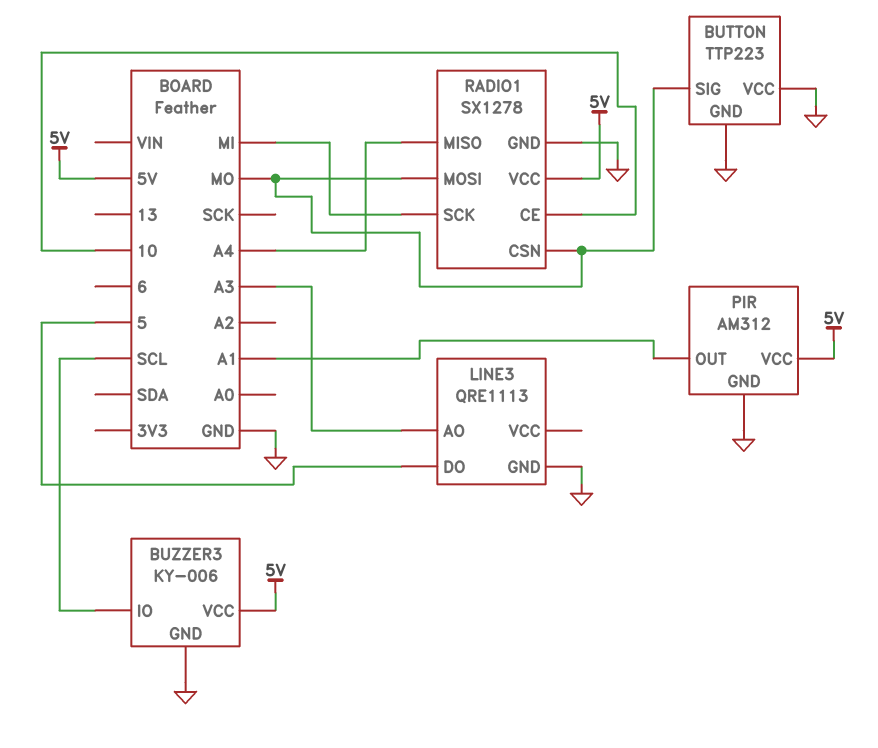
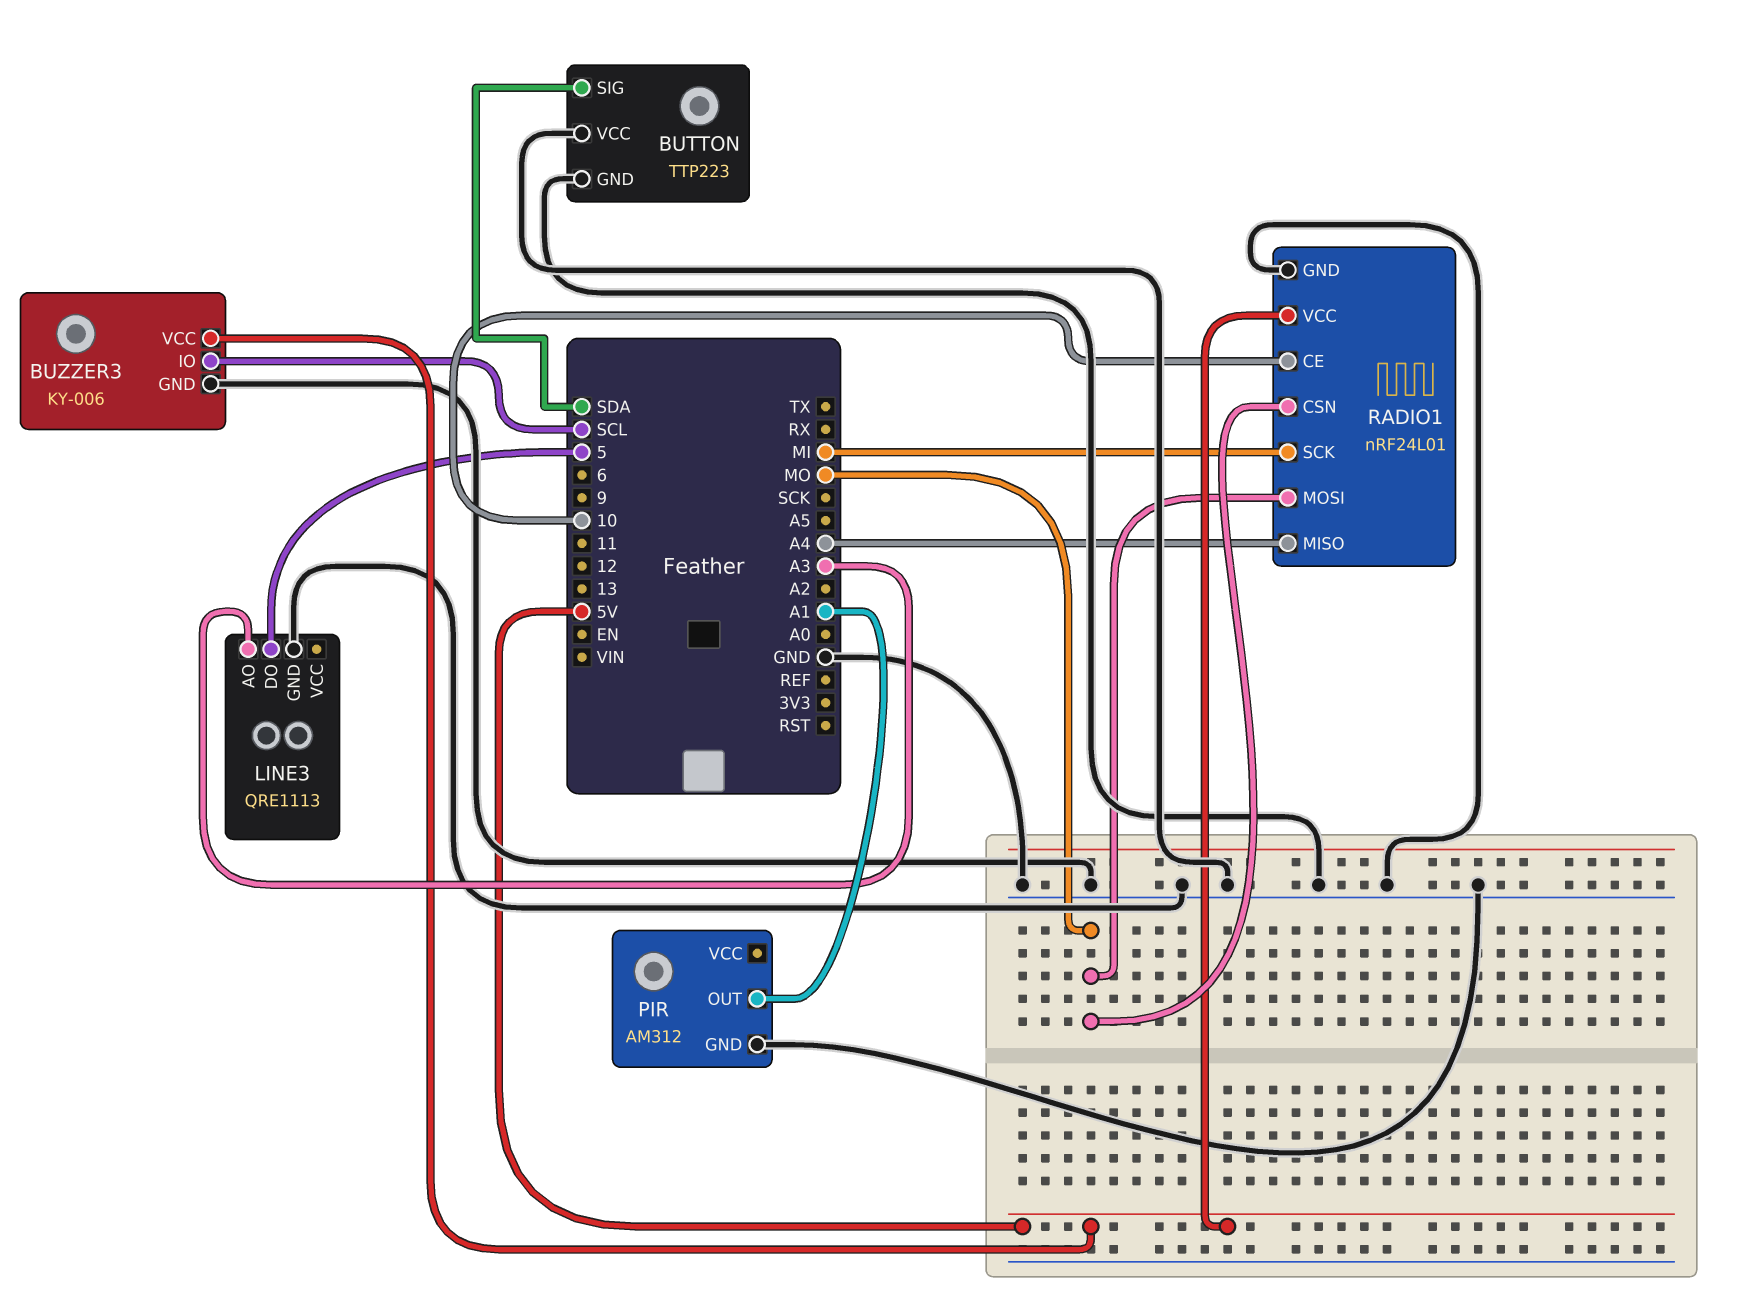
BUTTON pin SIG: MO -> SDA
PIR pin VCC: 5V -> none
RADIO1: SX1278 -> nRF24L01

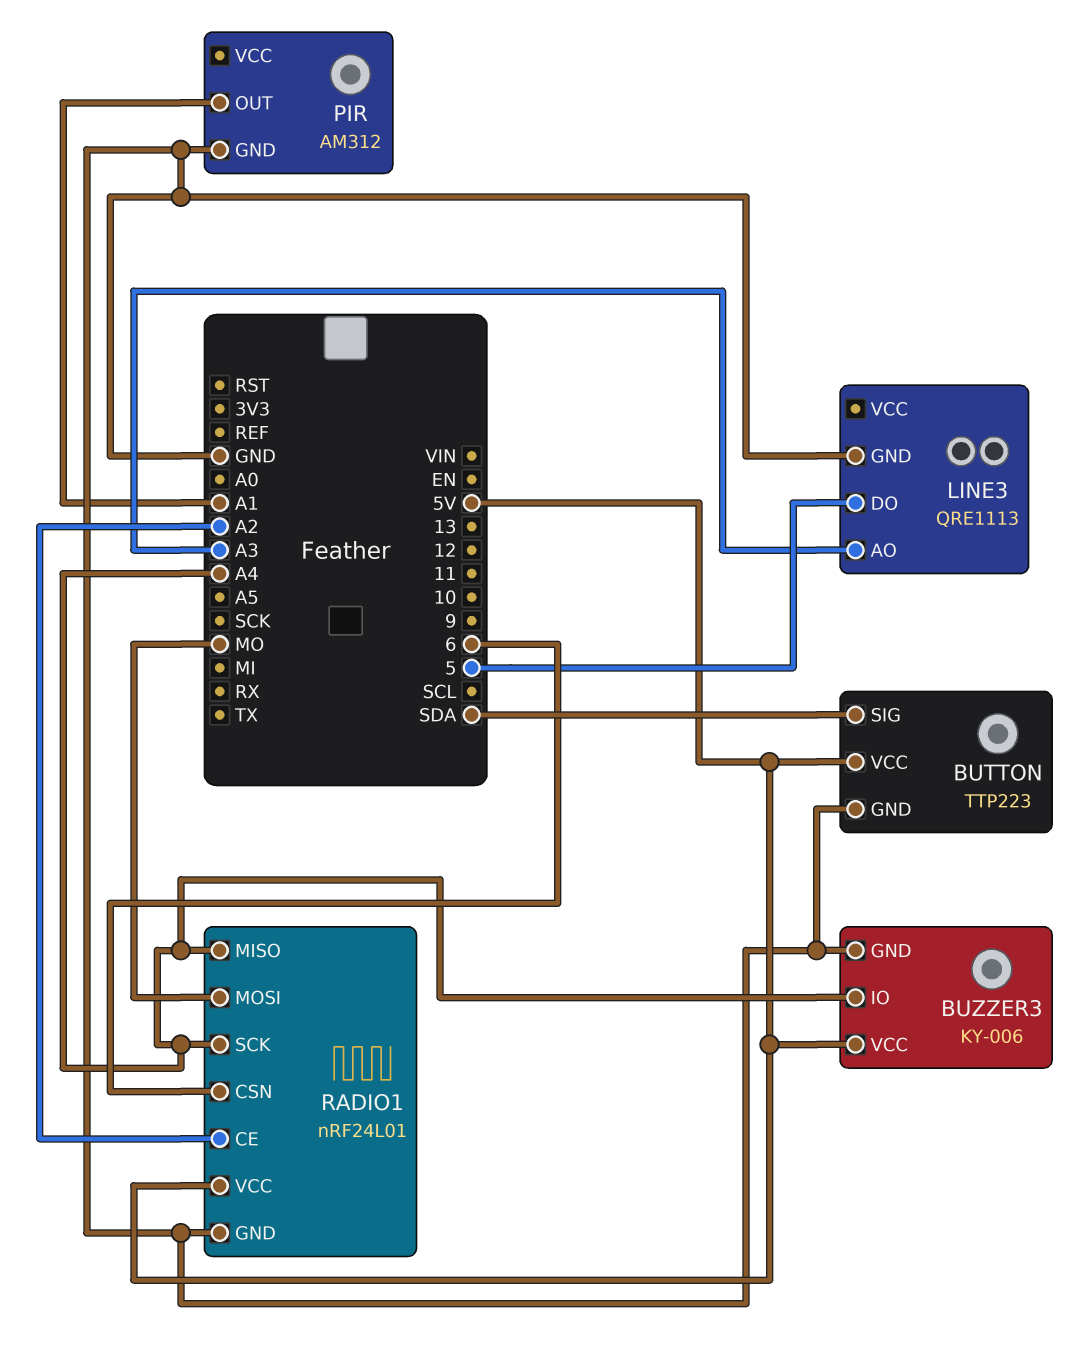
BUTTON pin VCC: GND -> 5V
BUZZER3 pin IO: SCL -> A4
RADIO1 pin CE: 10 -> A2
RADIO1 pin CSN: MO -> 6
RADIO1 pin SCK: MI -> A4

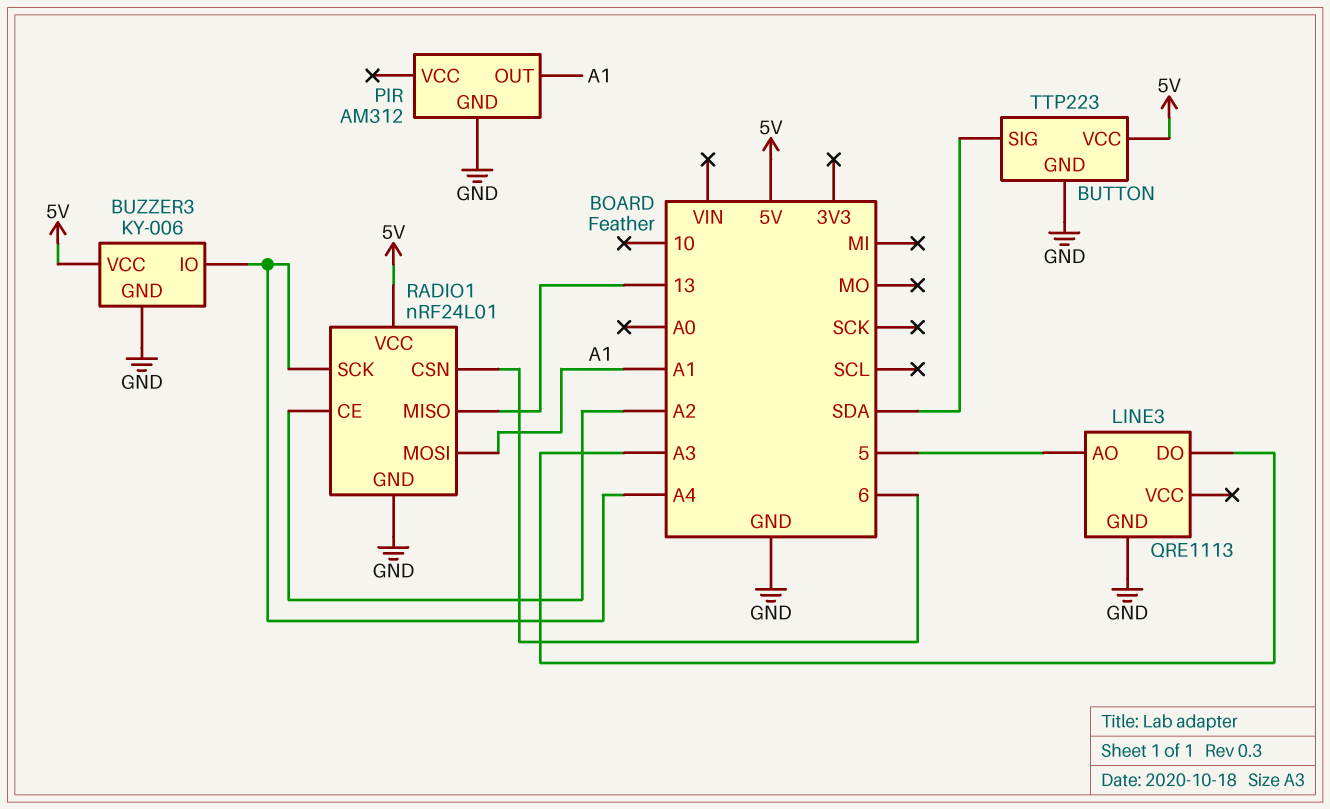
LINE3 pin AO: A3 -> 5
LINE3 pin DO: 5 -> A3
RADIO1 pin MISO: A4 -> 13
RADIO1 pin MOSI: MO -> A1

